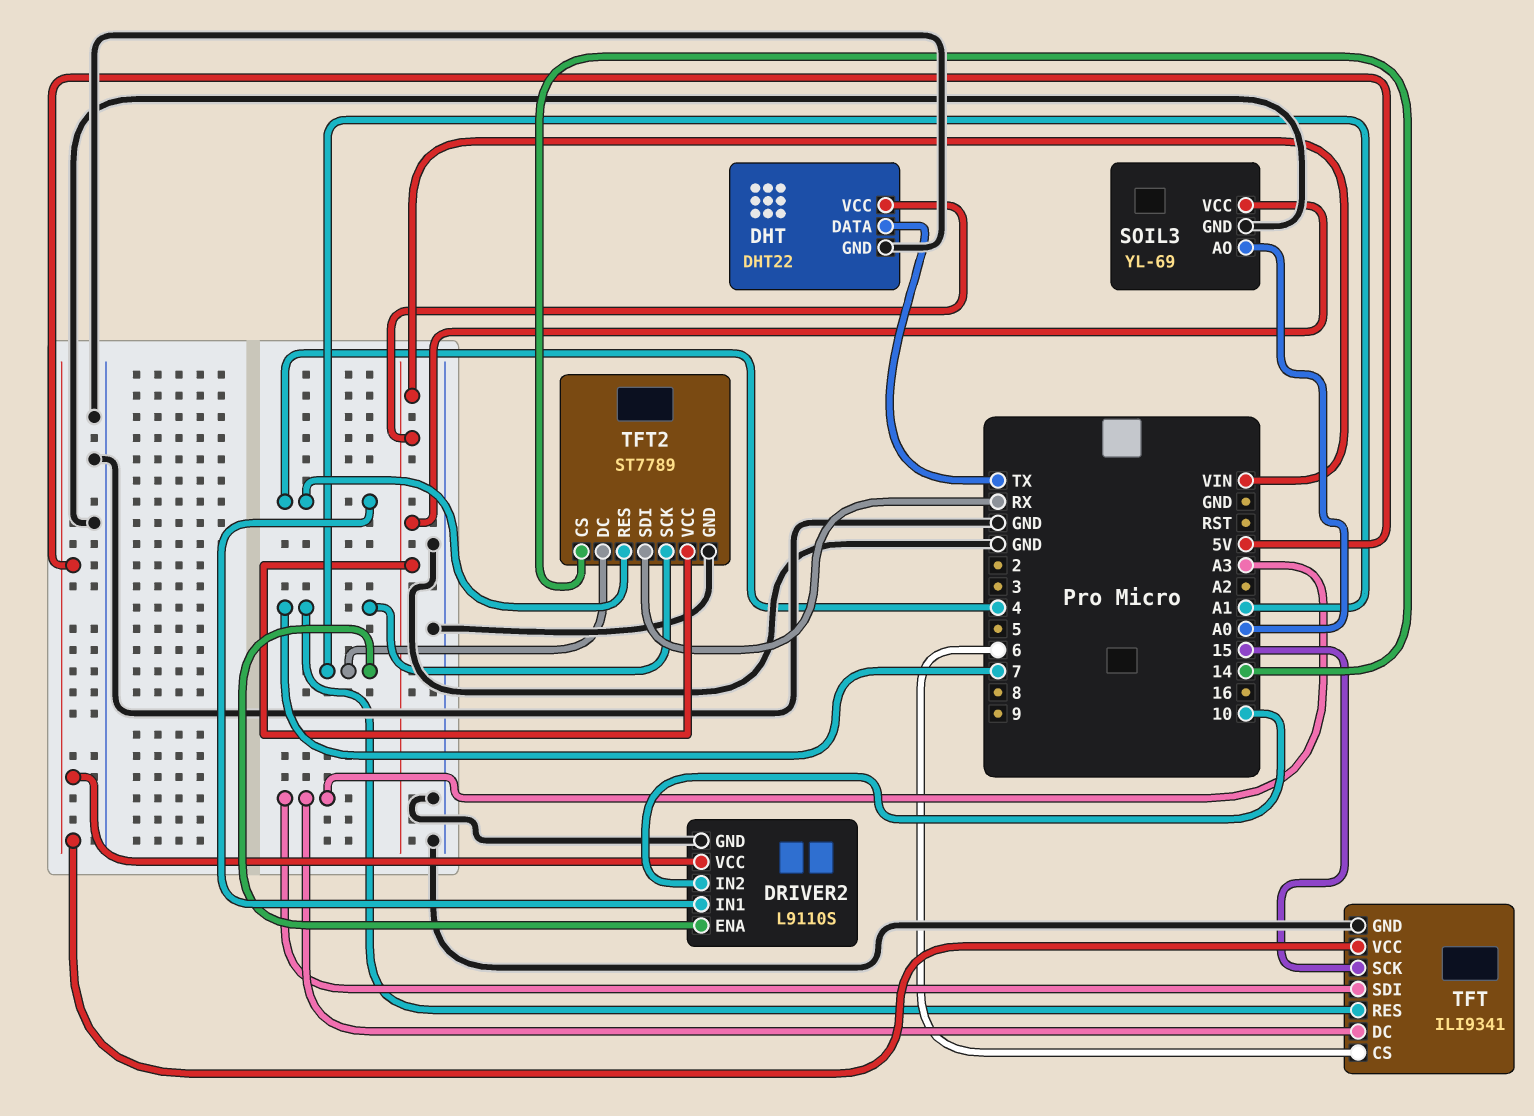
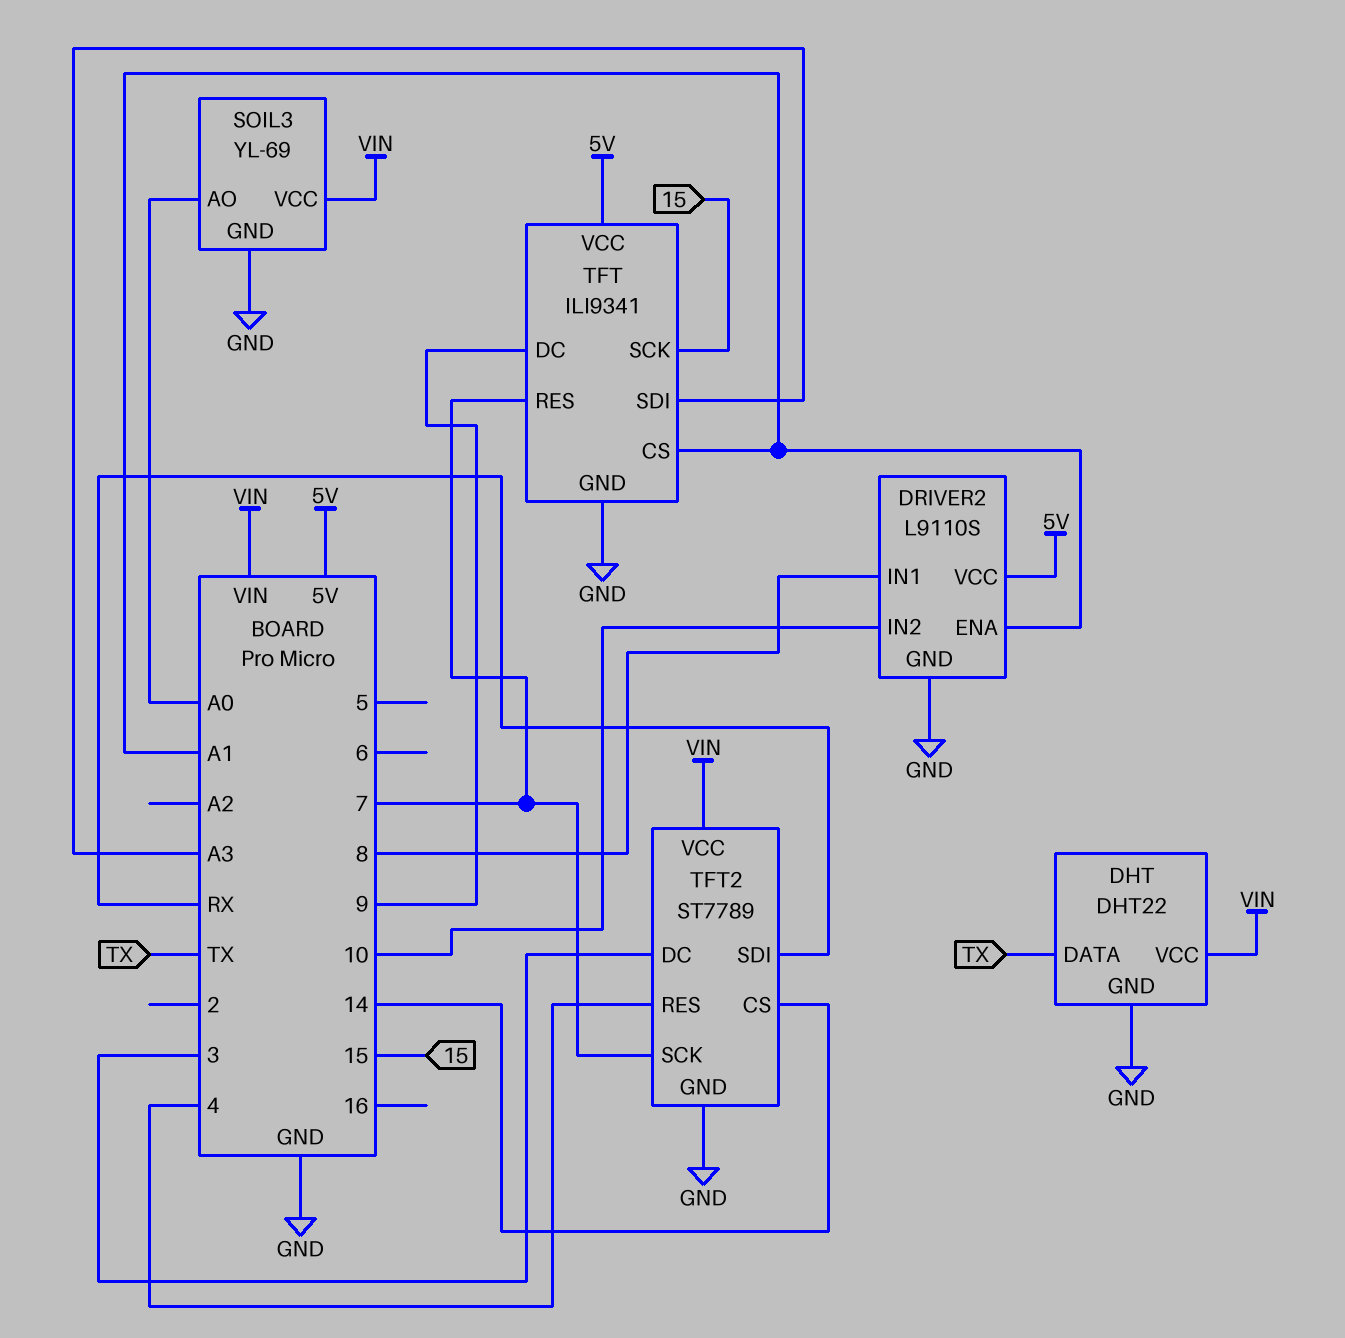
DRIVER2 pin IN1: 4 -> 8
TFT pin CS: 6 -> A1
TFT pin DC: A3 -> 9
TFT2 pin DC: A1 -> 3

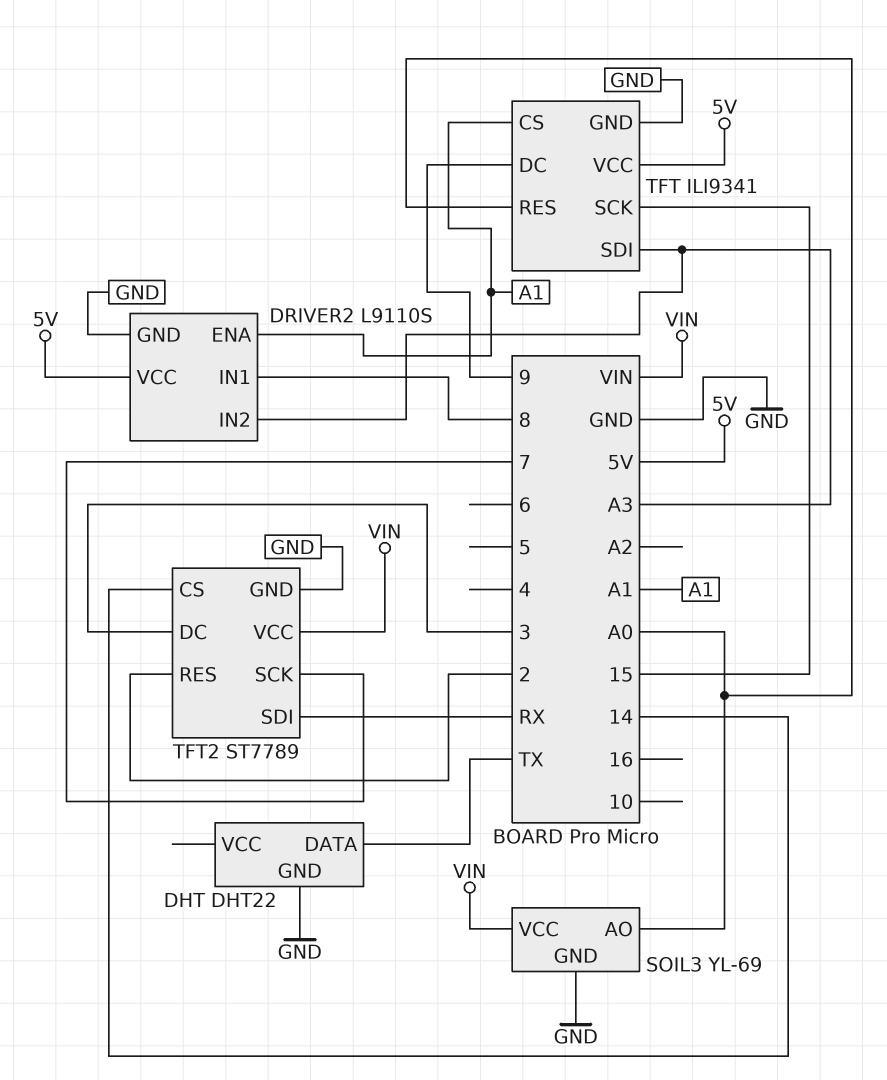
DHT pin VCC: VIN -> none
DRIVER2 pin IN2: 10 -> A3
TFT pin RES: 7 -> A0
TFT2 pin RES: 4 -> 2

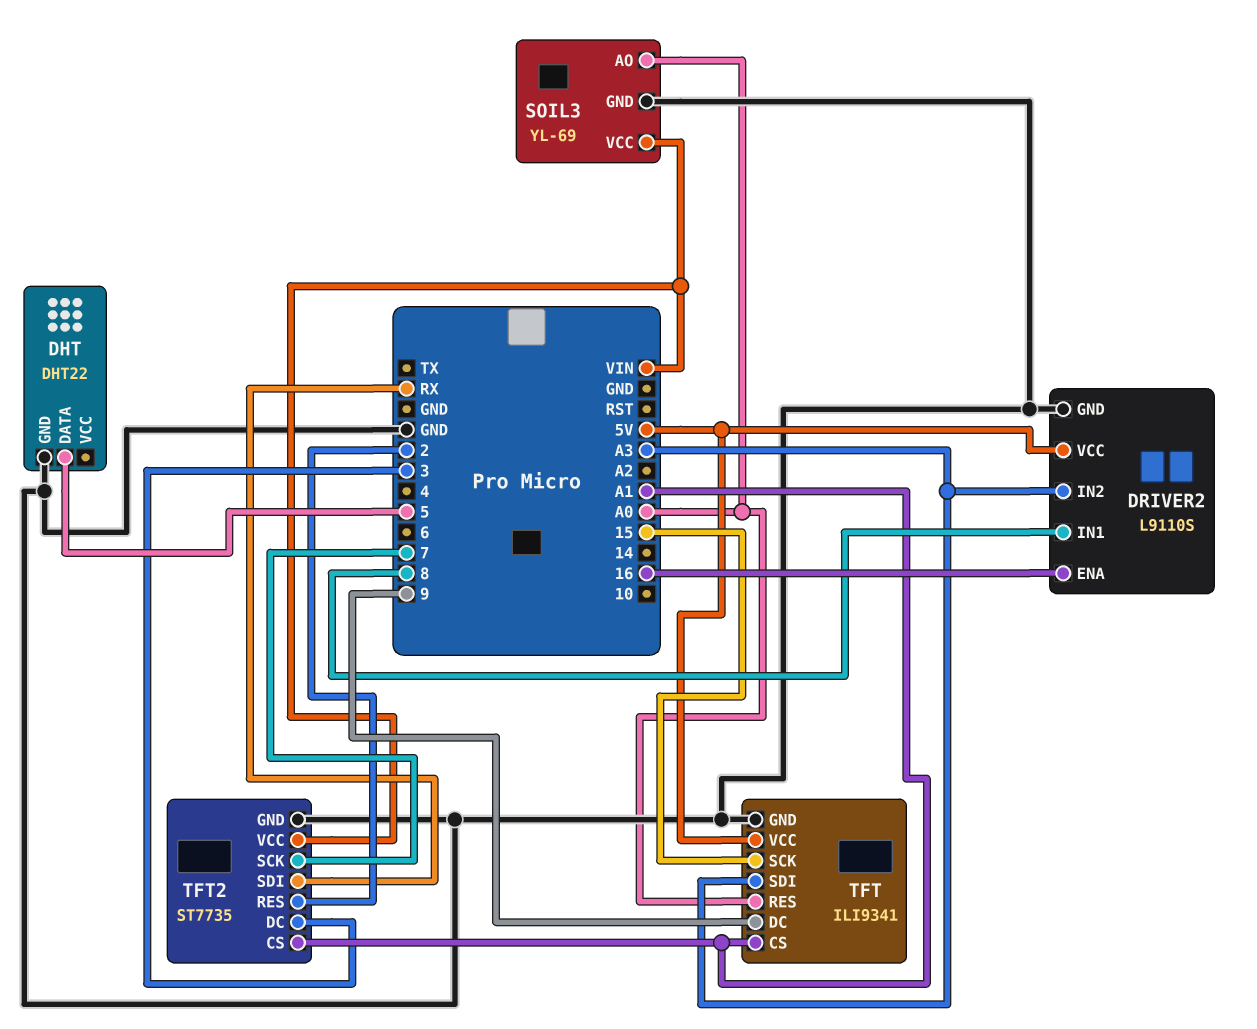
DHT pin DATA: TX -> 5
DRIVER2 pin ENA: A1 -> 16
TFT2: ST7789 -> ST7735
TFT2 pin CS: 14 -> A1

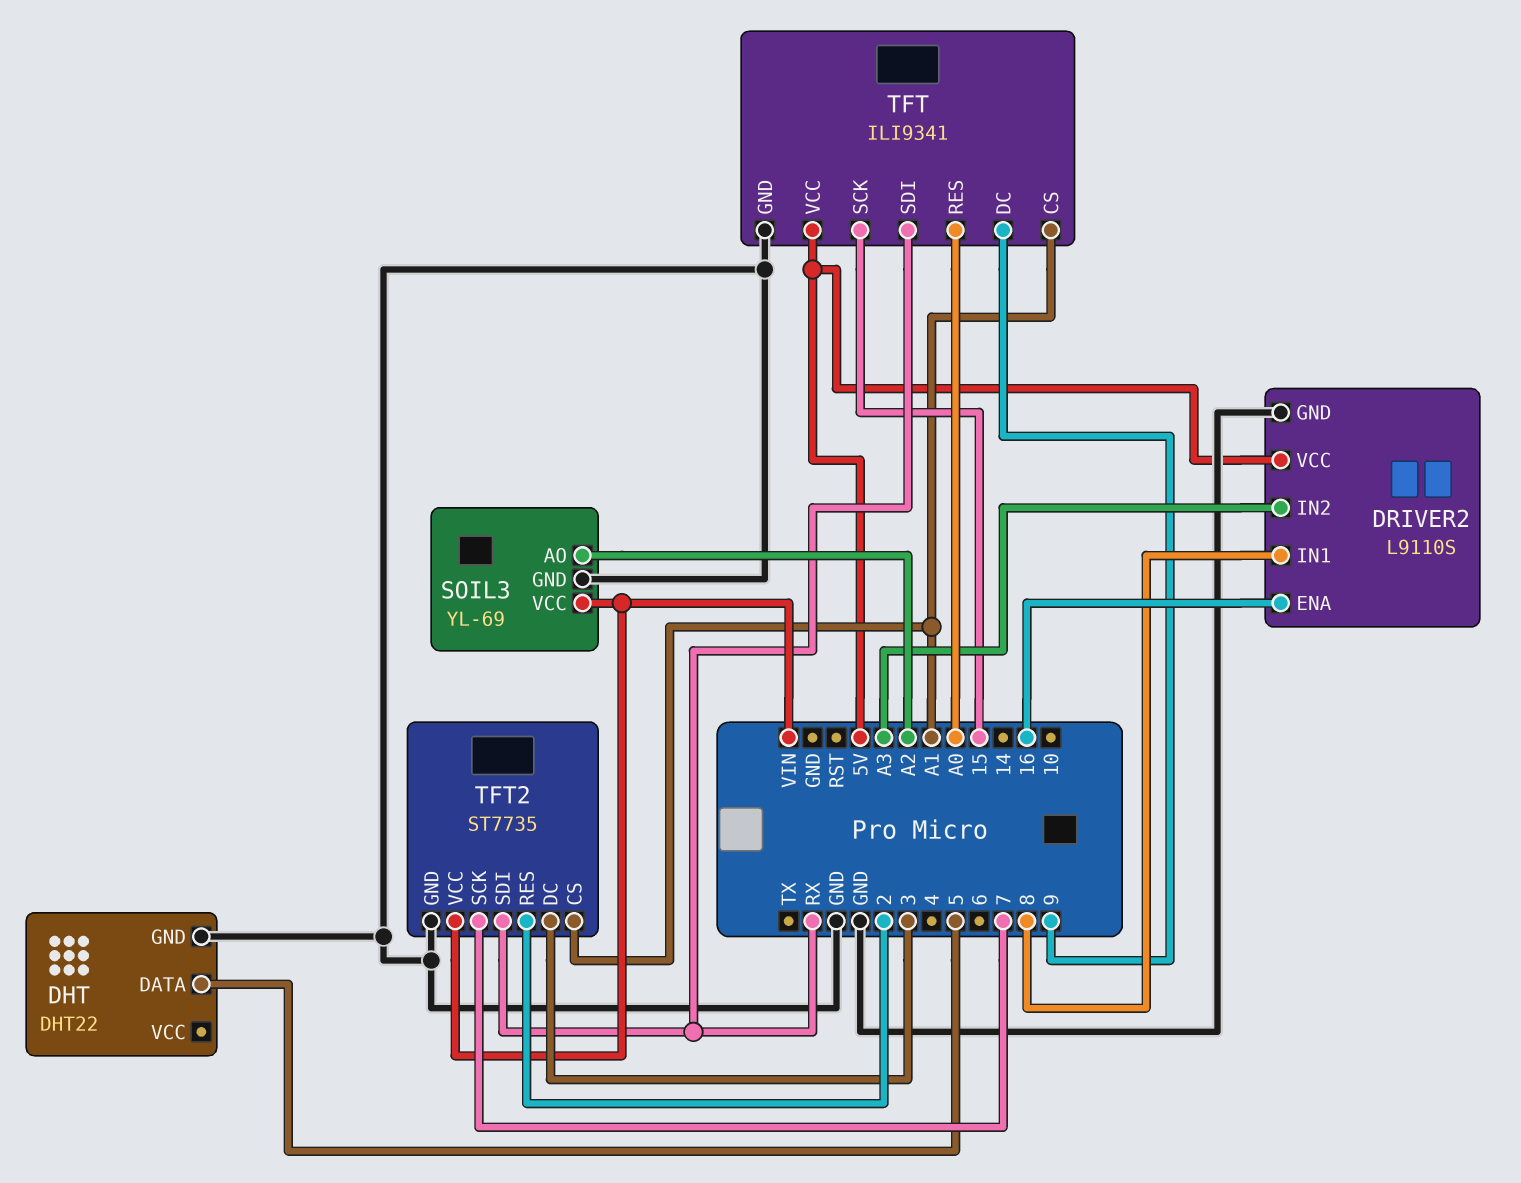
SOIL3 pin AO: A0 -> A2
TFT pin SDI: A3 -> RX

